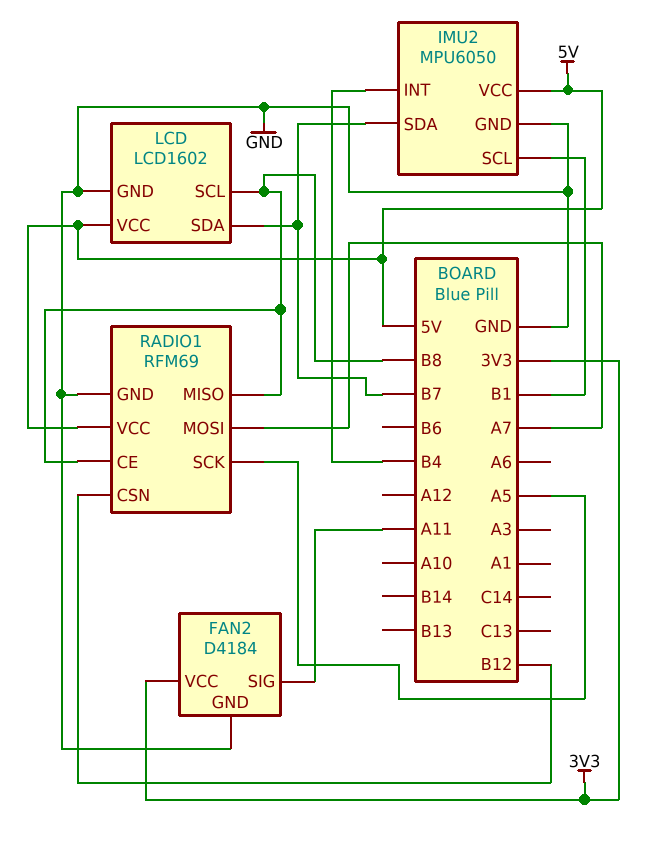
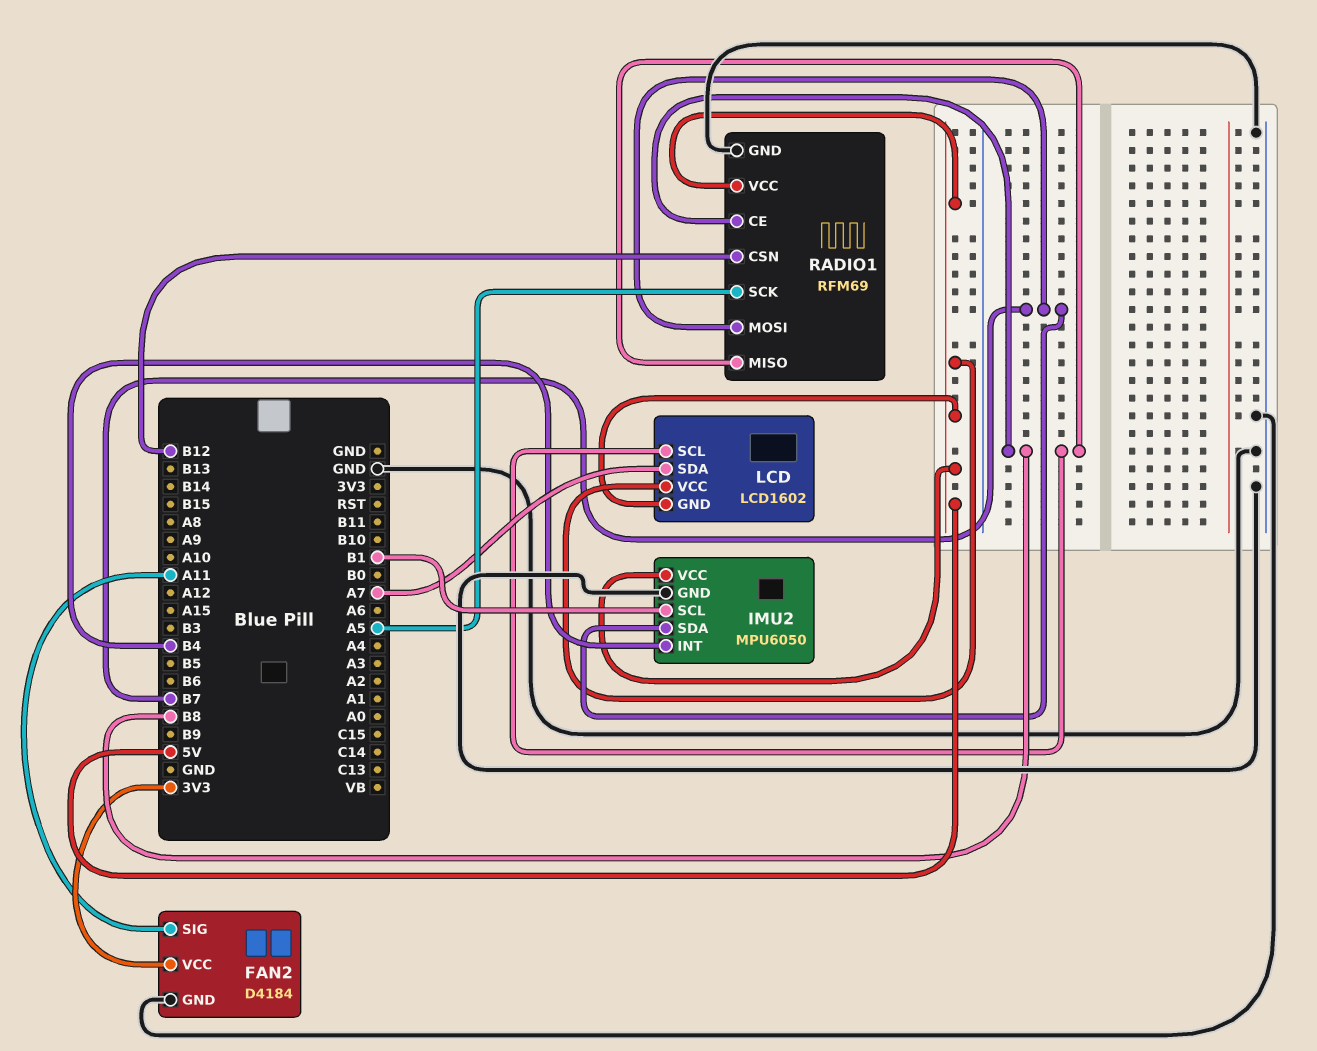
LCD pin GND: GND -> 5V
LCD pin SDA: B7 -> A7
RADIO1 pin MOSI: A7 -> B7

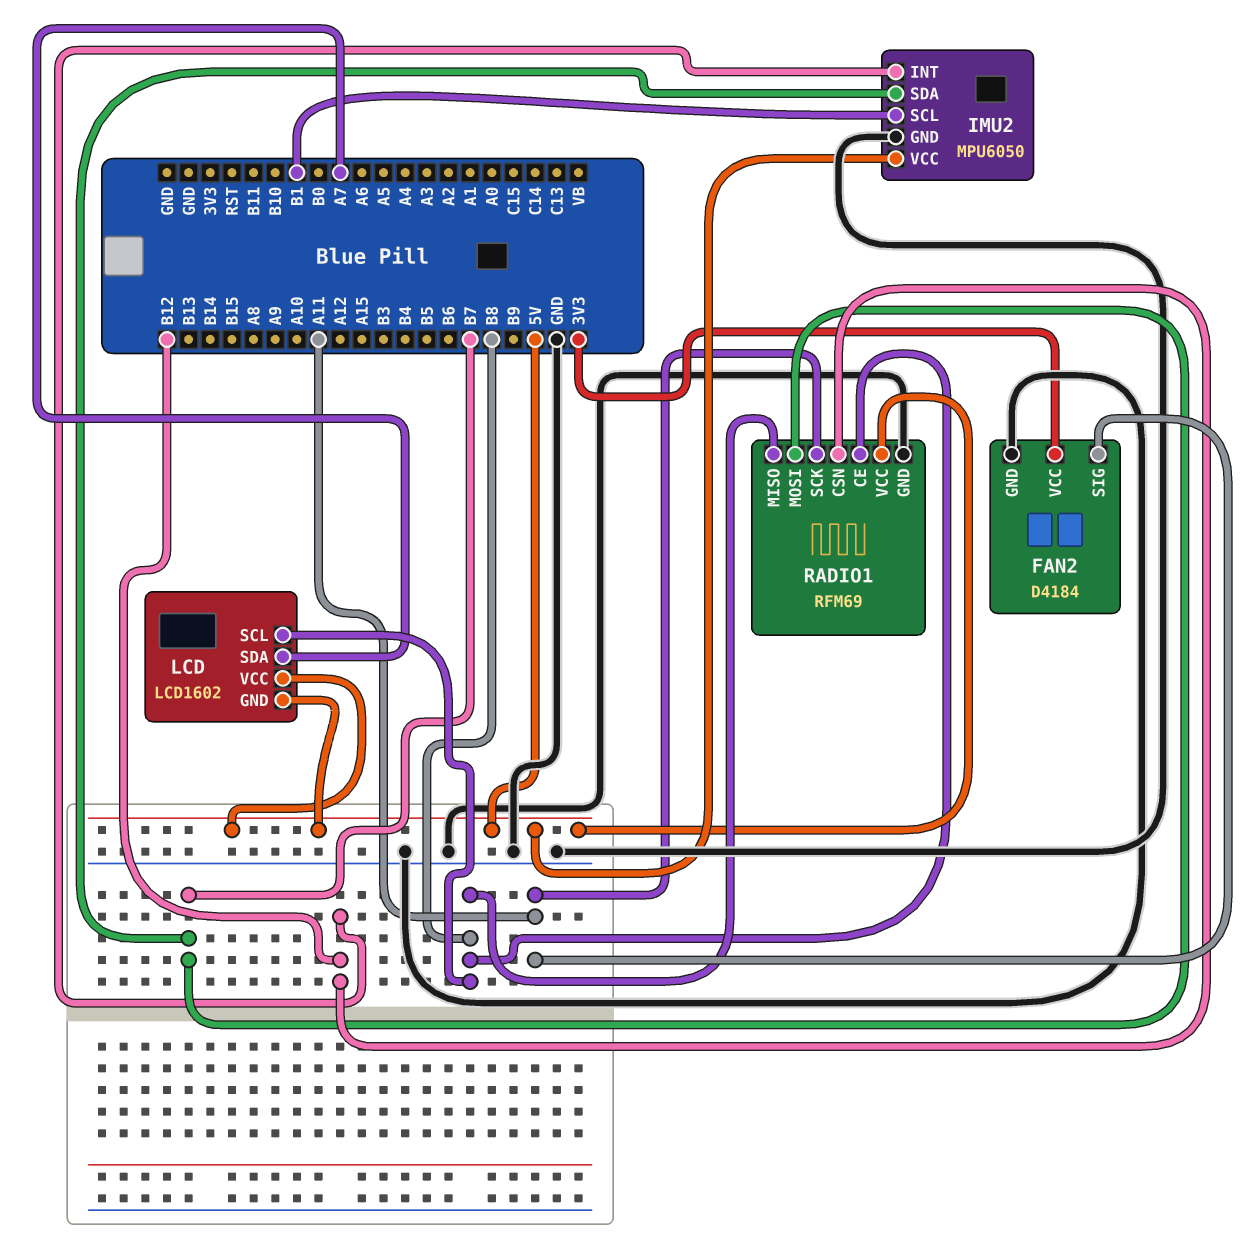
IMU2 pin INT: B4 -> B12
RADIO1 pin SCK: A5 -> A11

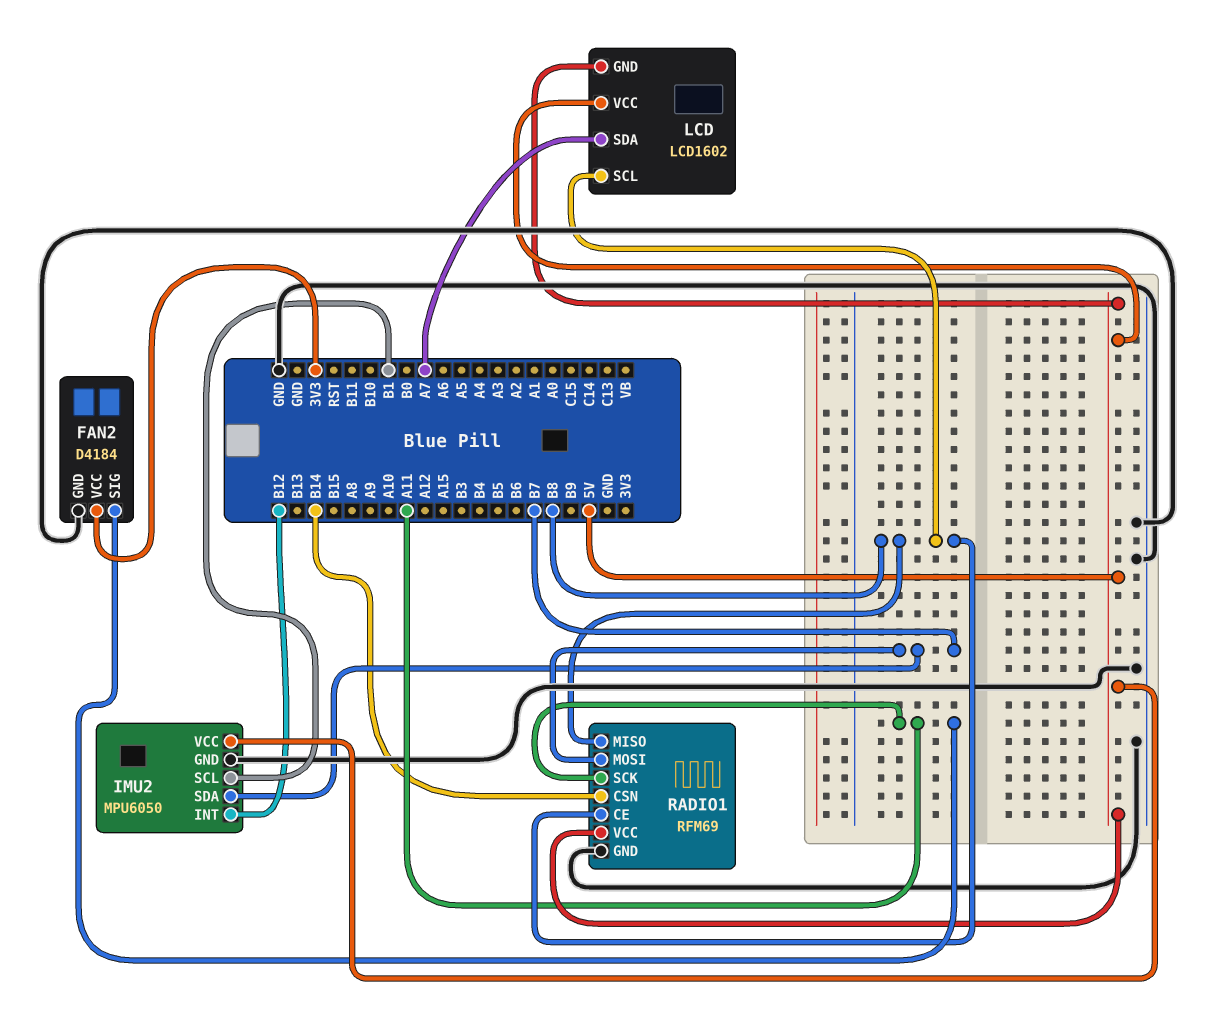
RADIO1 pin CSN: B12 -> B14

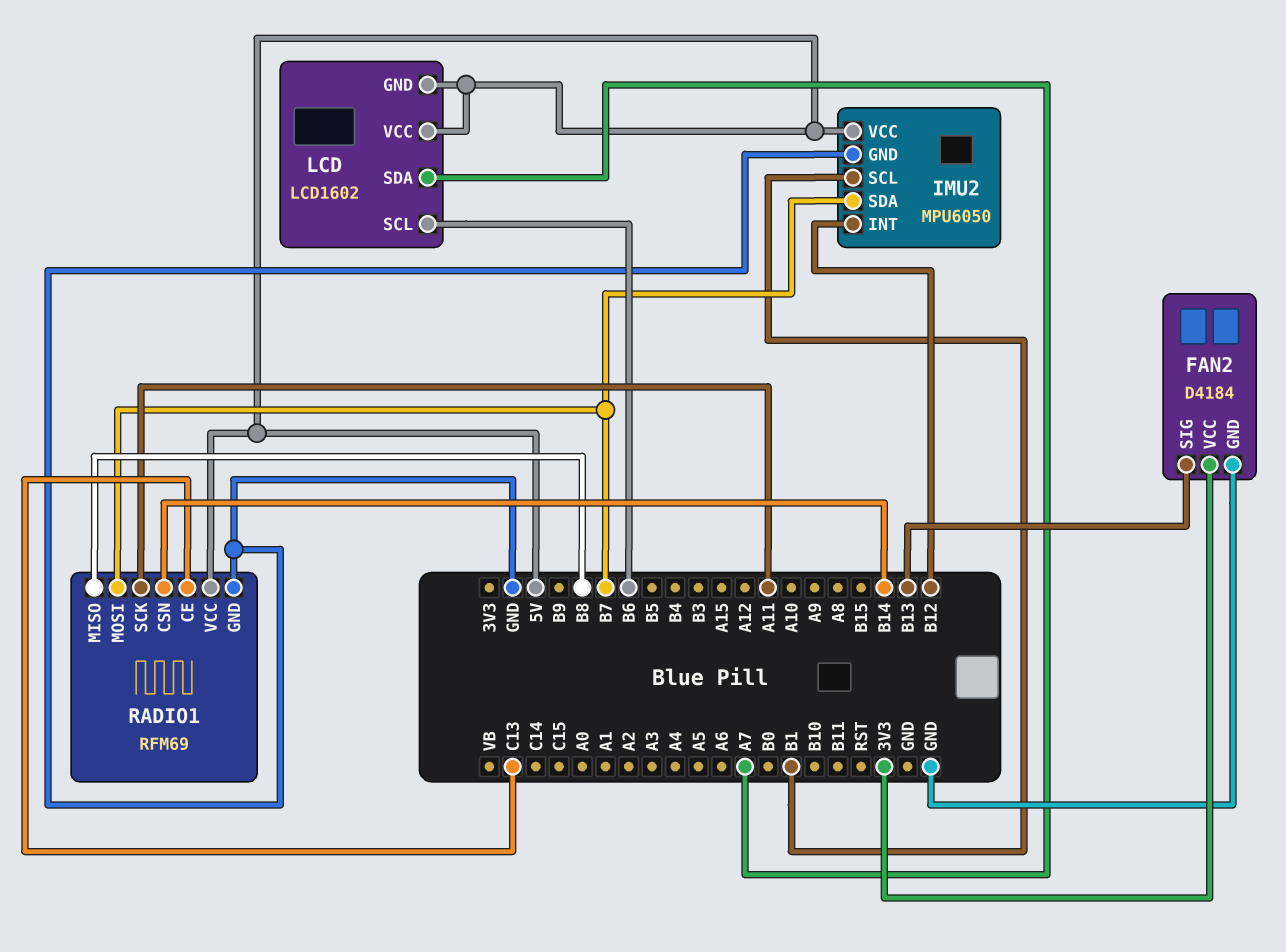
FAN2 pin SIG: A11 -> B13
LCD pin SCL: B8 -> B6
RADIO1 pin CE: B8 -> C13

